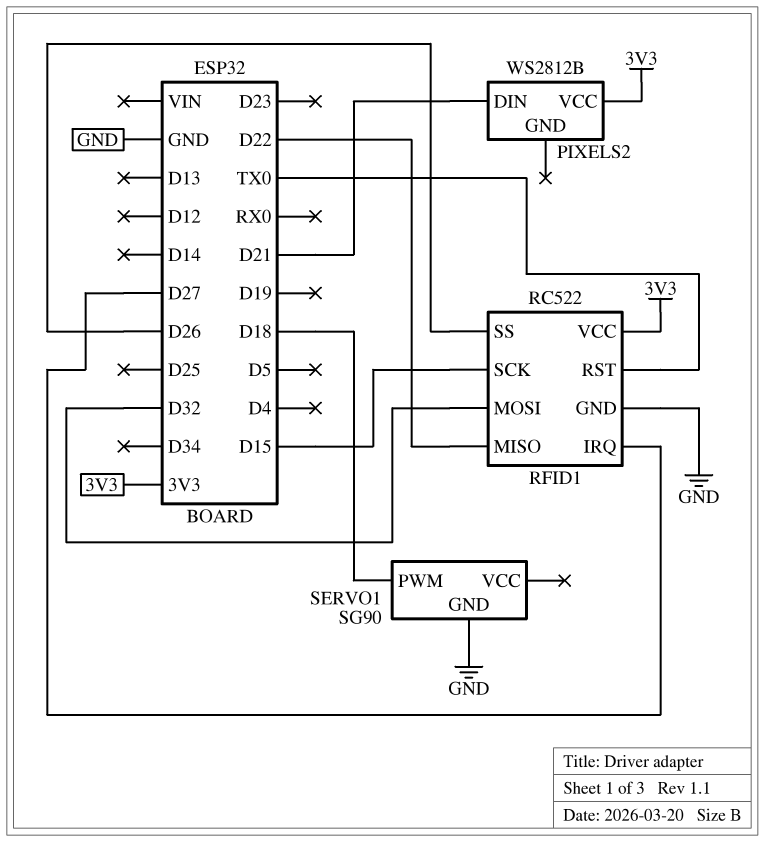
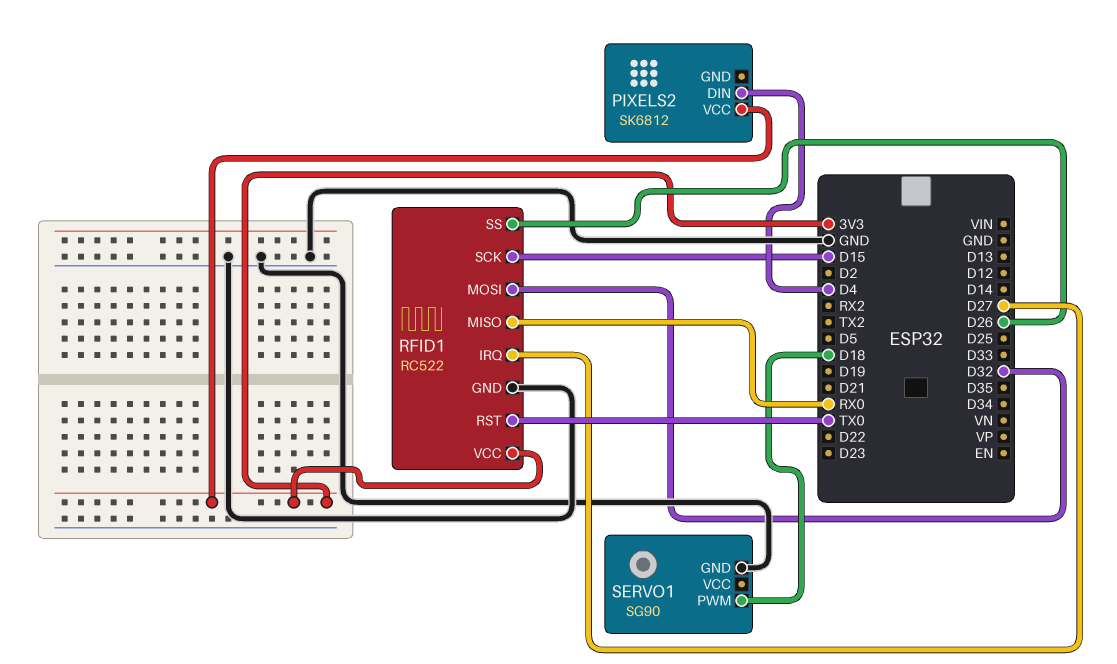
PIXELS2: WS2812B -> SK6812
PIXELS2 pin DIN: D21 -> D4
RFID1 pin MISO: D22 -> RX0

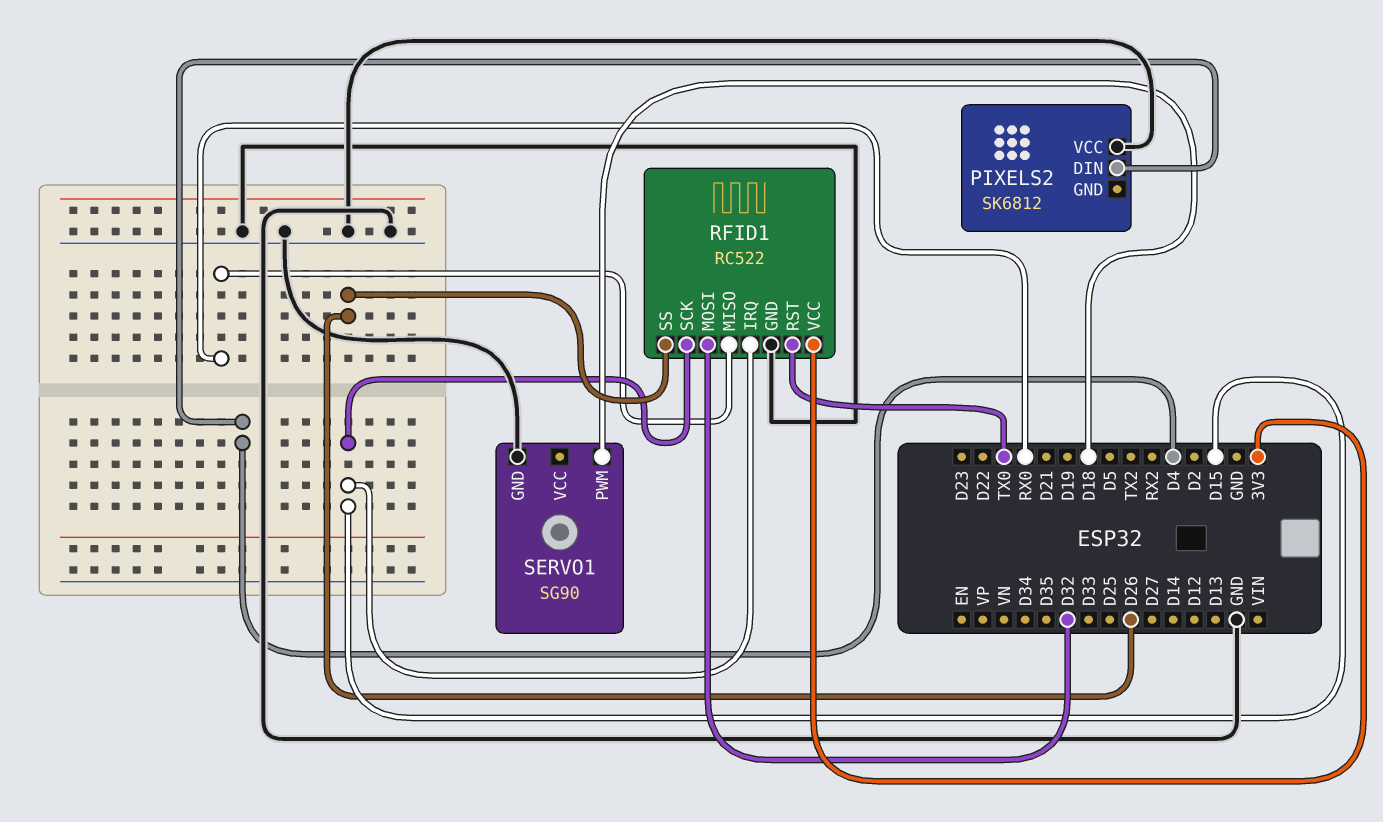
PIXELS2 pin VCC: 3V3 -> GND
RFID1 pin IRQ: D27 -> D15

